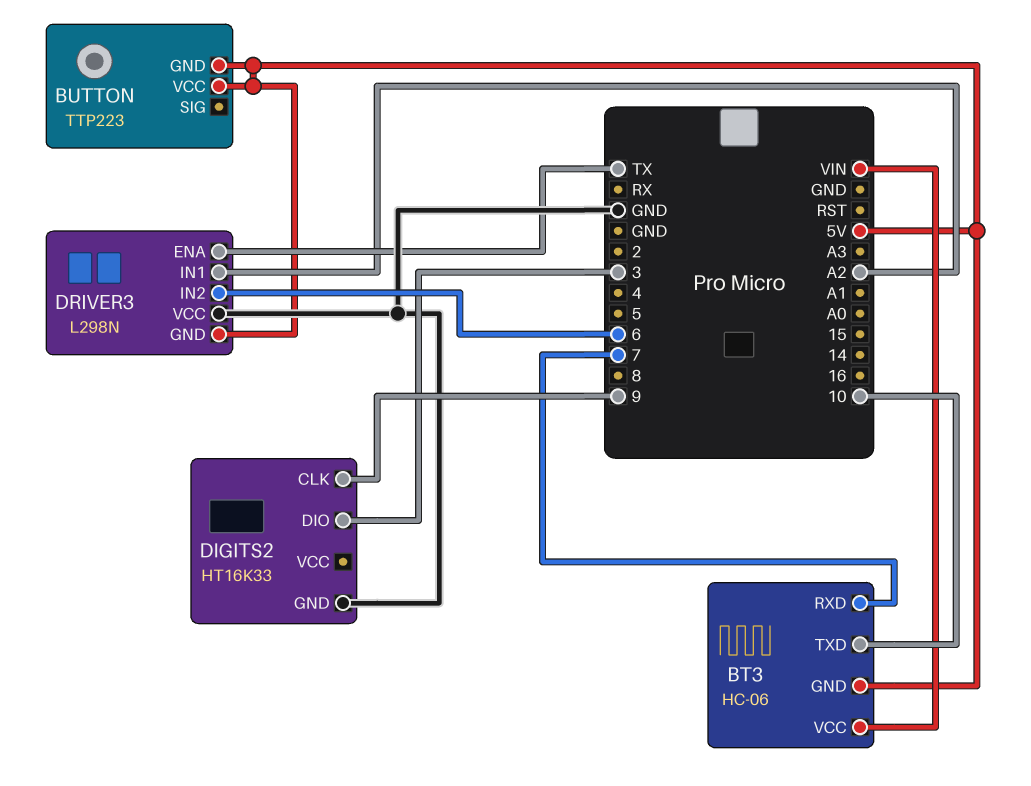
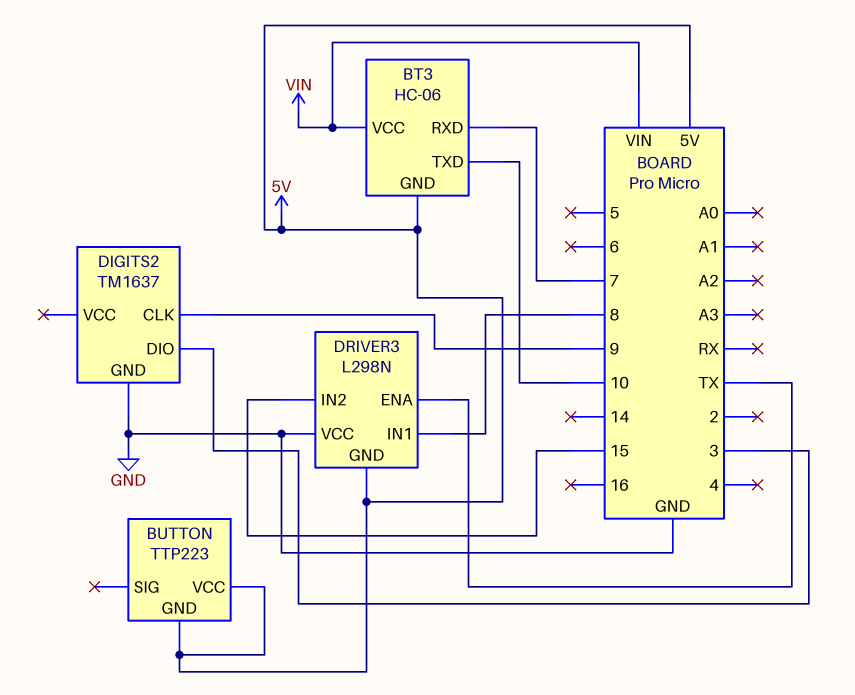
DIGITS2: HT16K33 -> TM1637
DRIVER3 pin IN1: A2 -> 8
DRIVER3 pin IN2: 6 -> 15

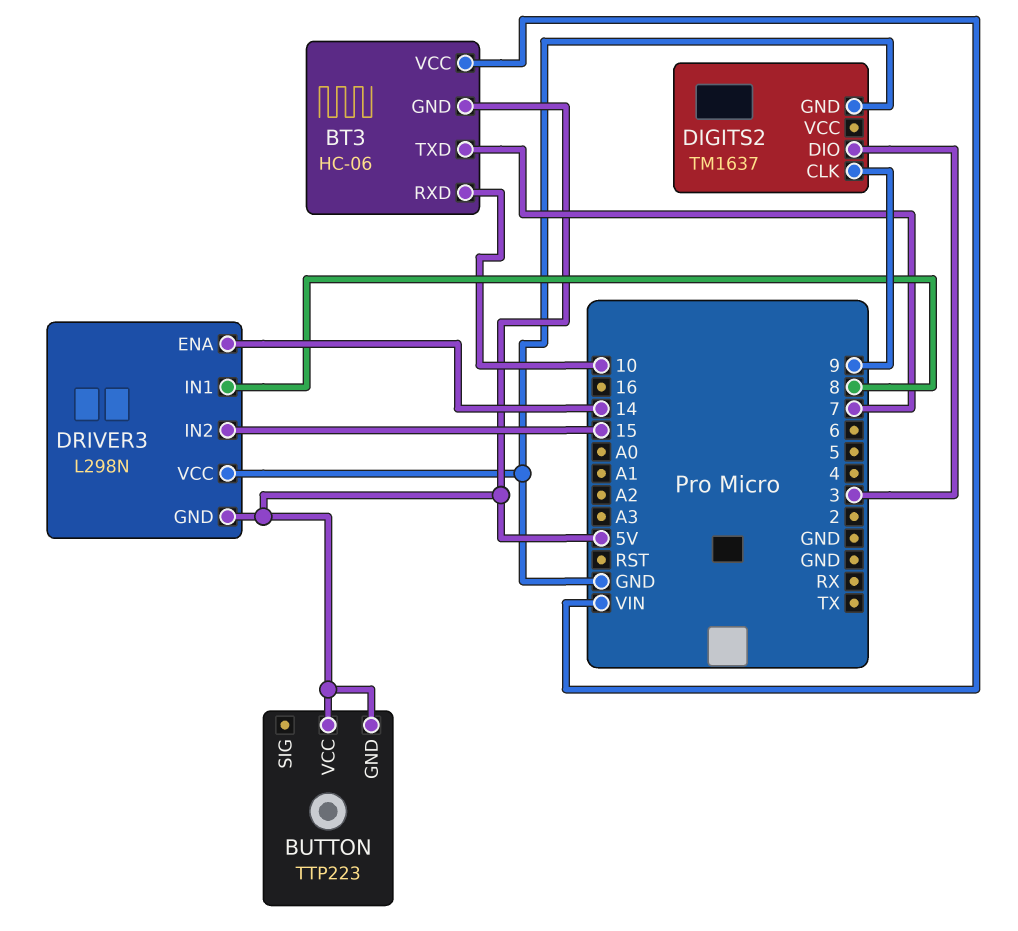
BT3 pin RXD: 7 -> 10
BT3 pin TXD: 10 -> 7
DRIVER3 pin ENA: TX -> 14

